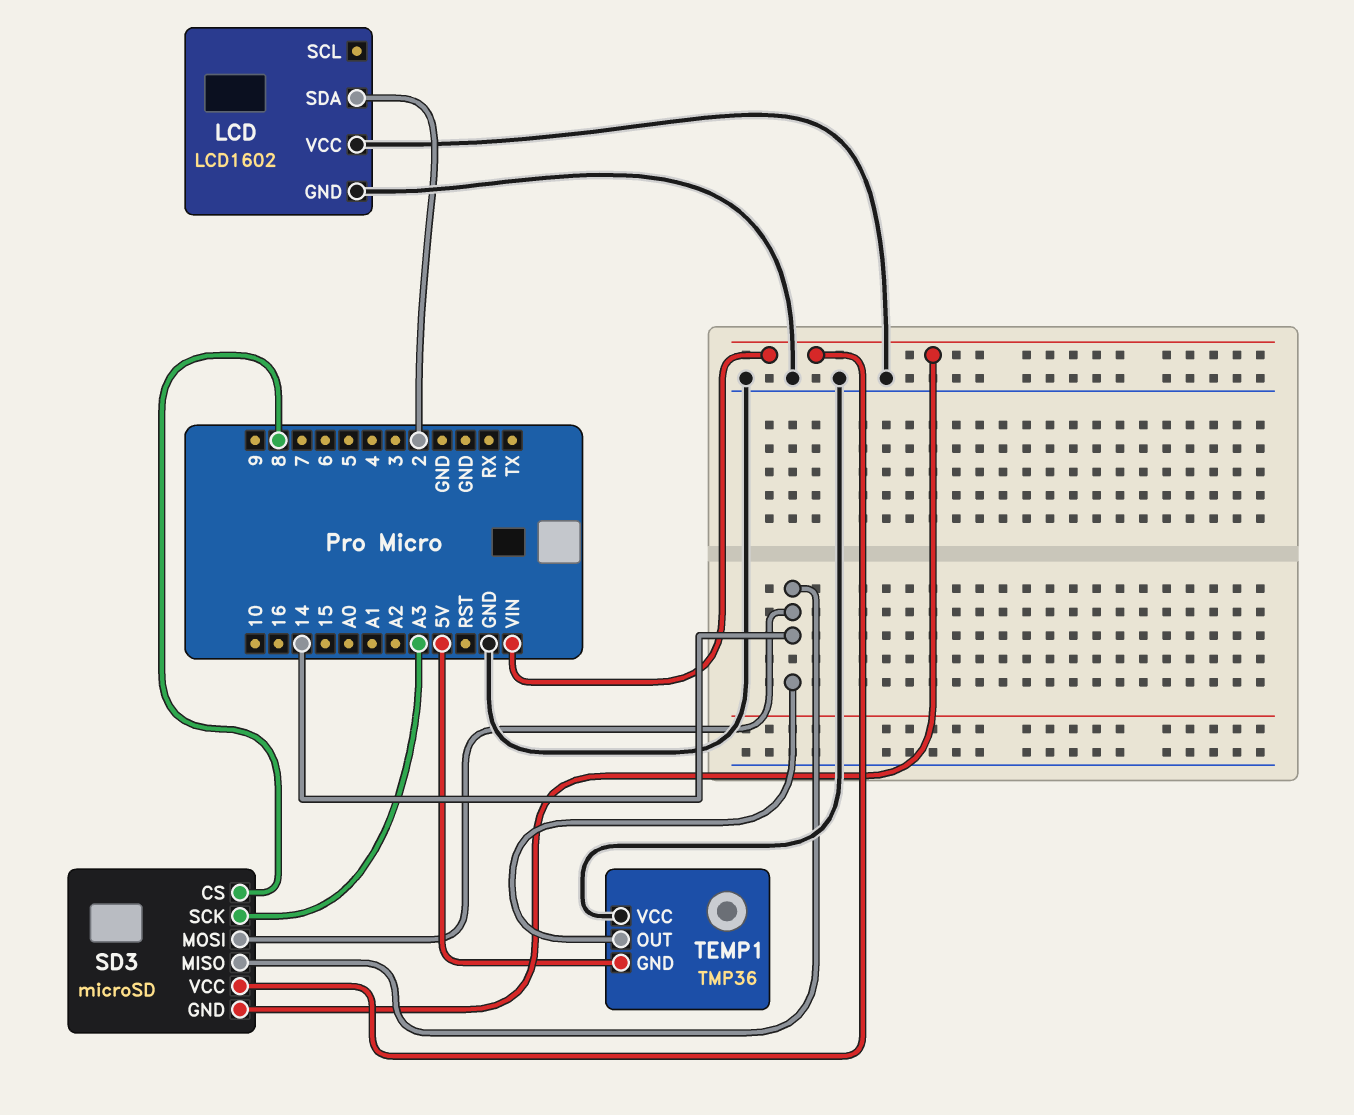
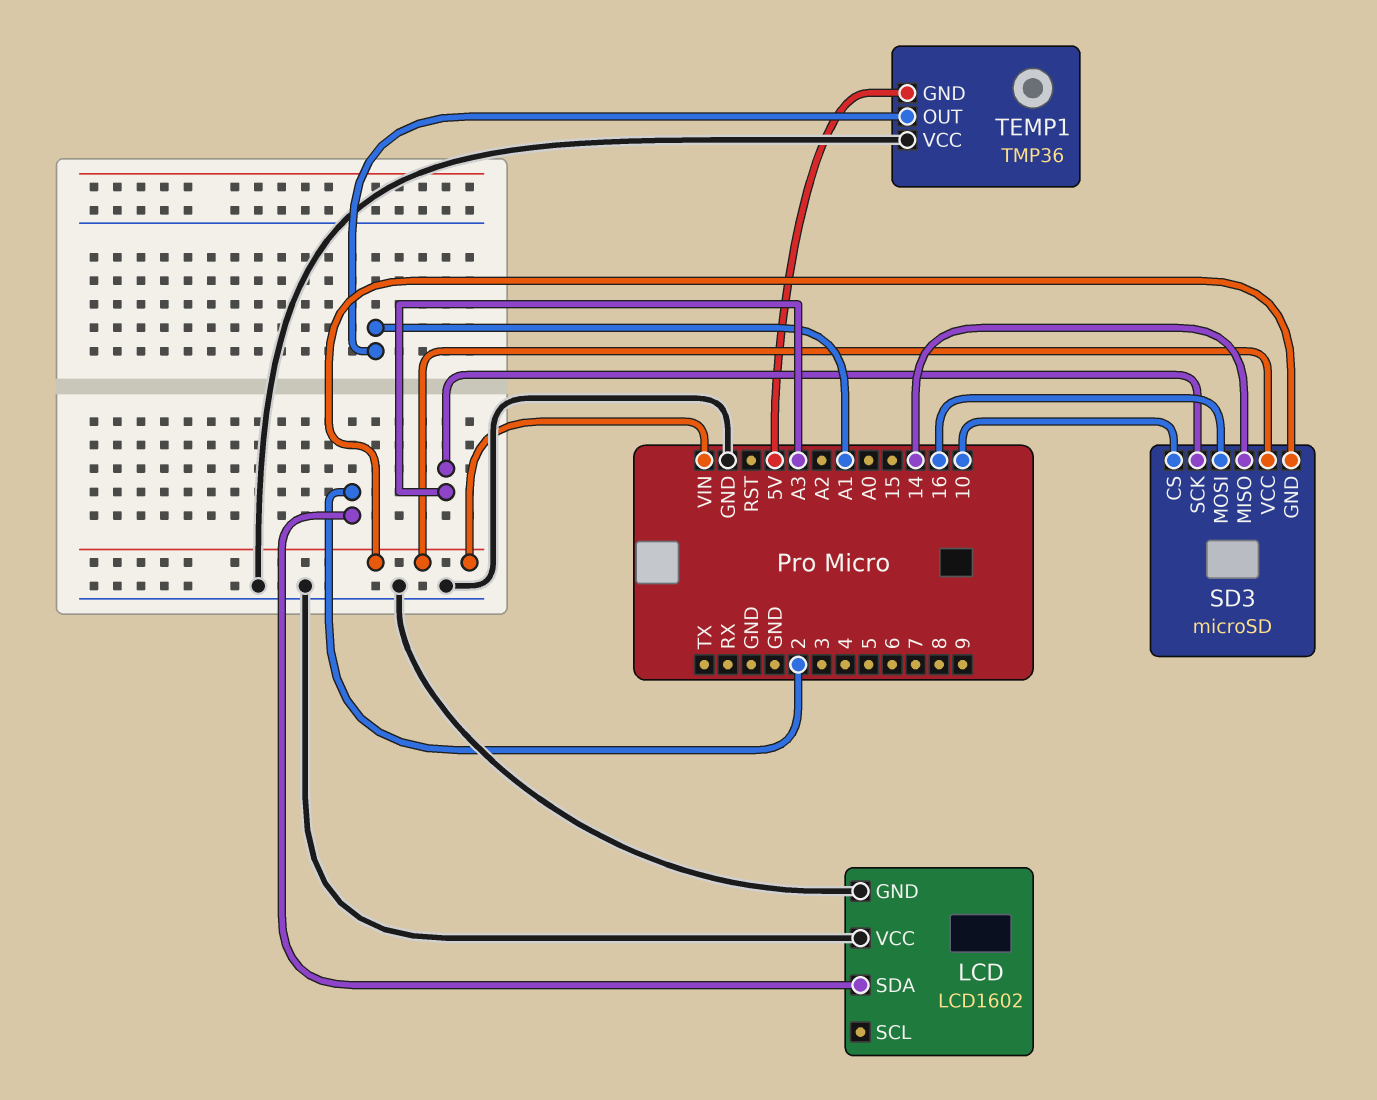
SD3 pin CS: 8 -> 10
SD3 pin MOSI: 14 -> 16
TEMP1 pin OUT: 14 -> A1

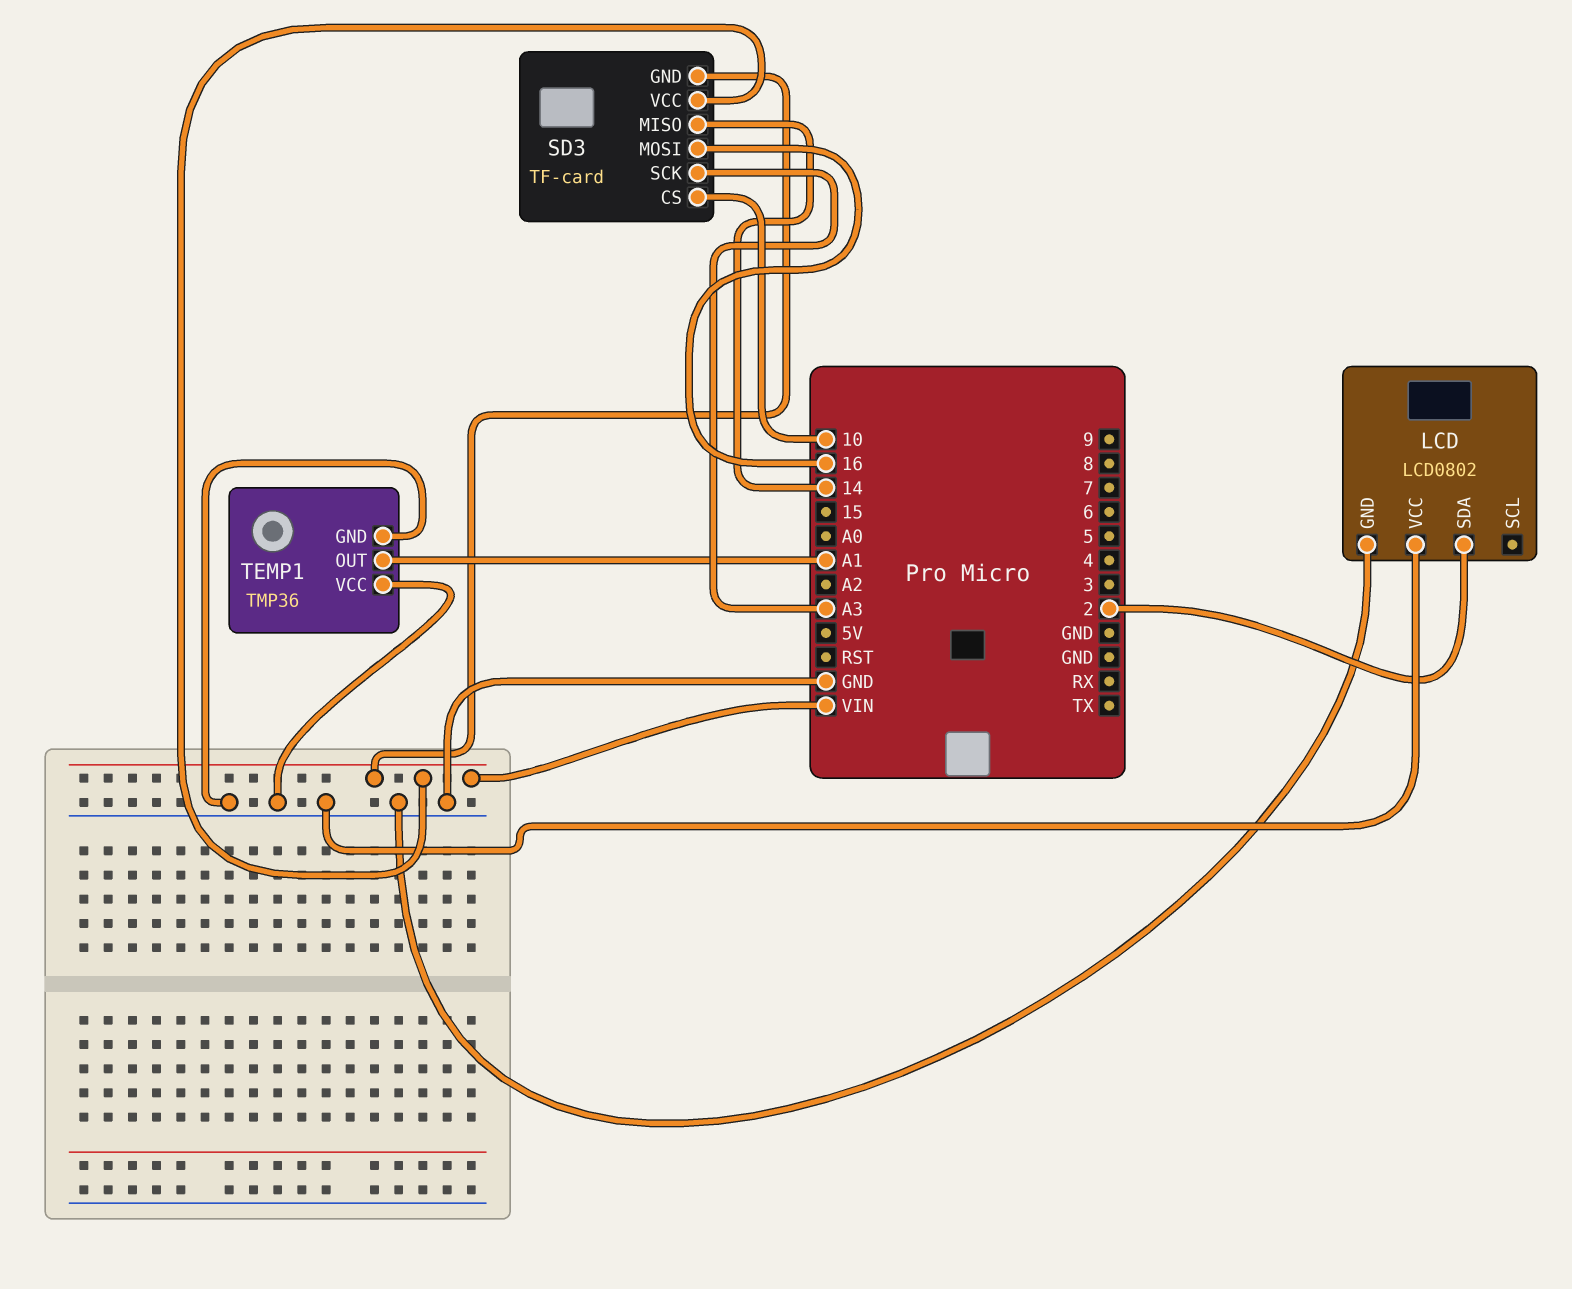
LCD: LCD1602 -> LCD0802
SD3: microSD -> TF-card
TEMP1 pin GND: 5V -> GND

